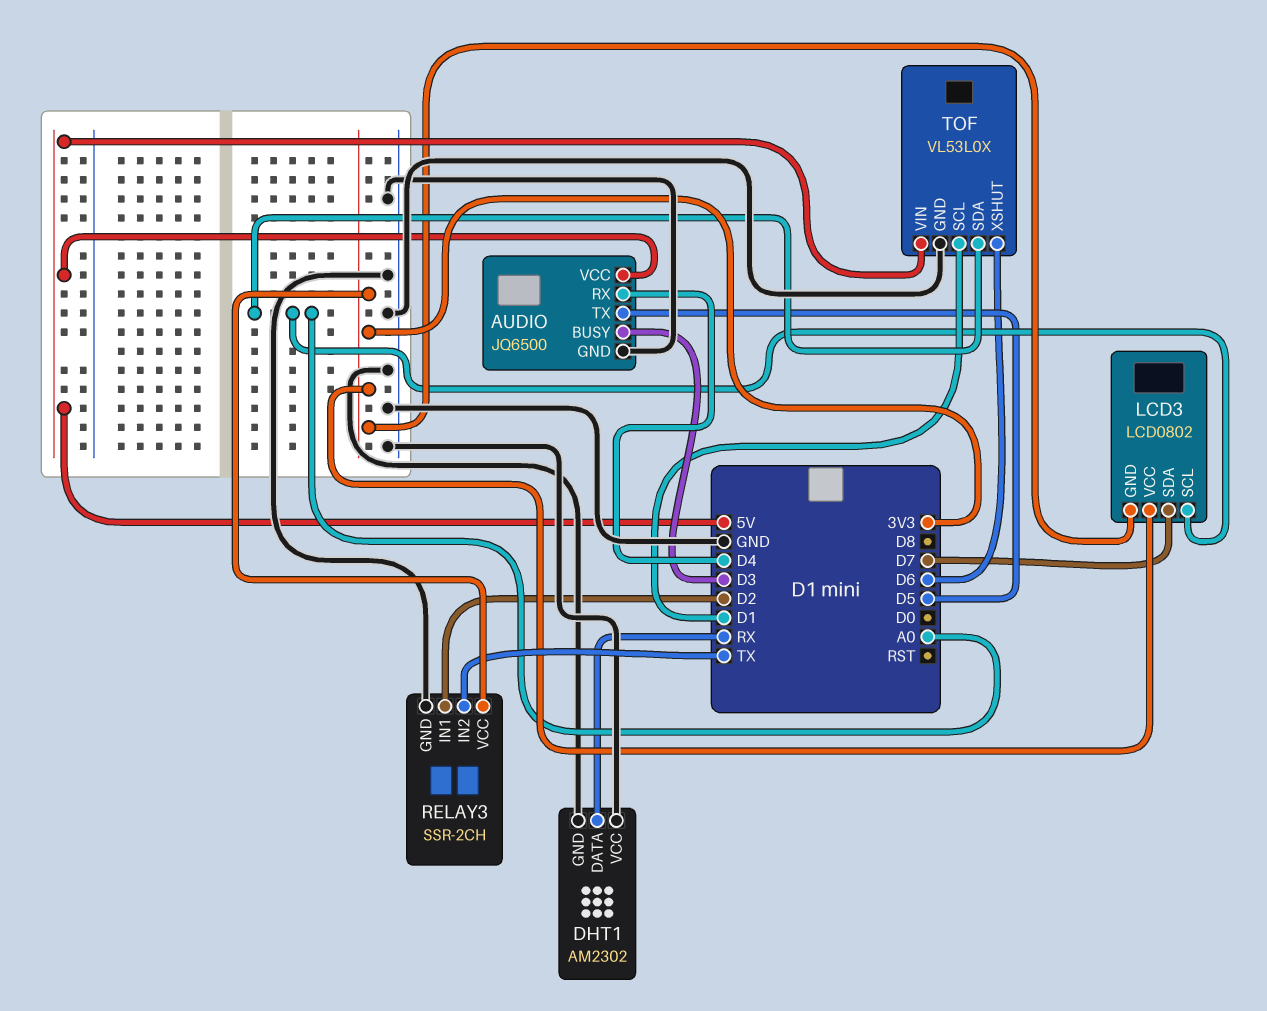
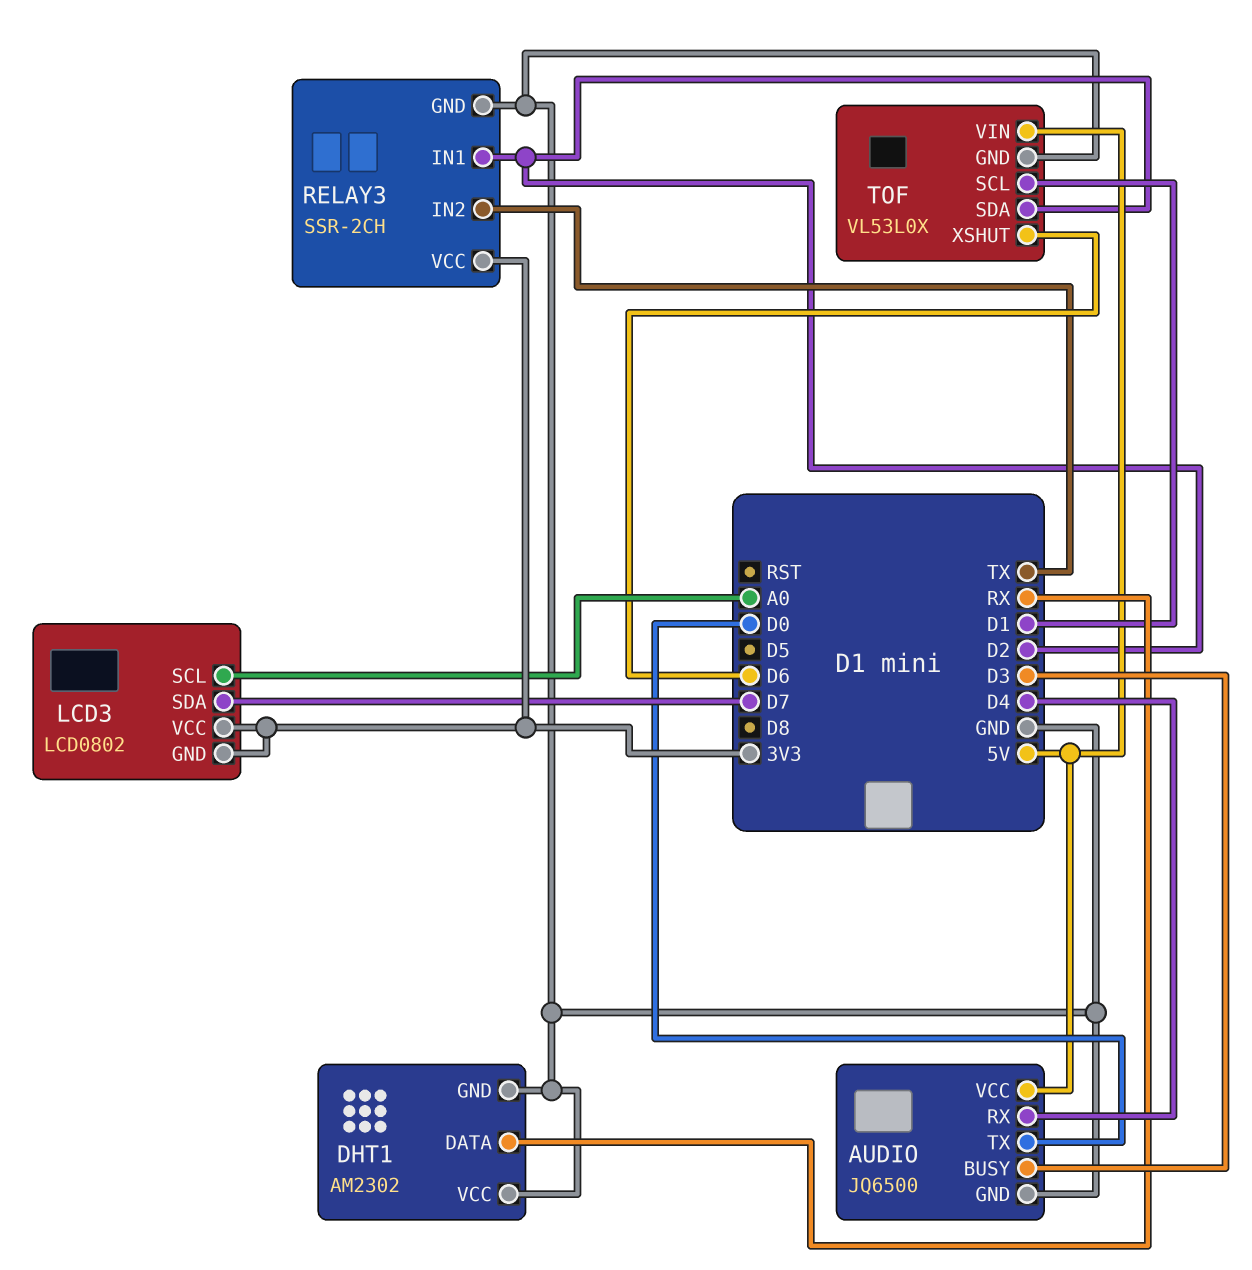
AUDIO pin TX: D5 -> D0
TOF pin SDA: A0 -> D2

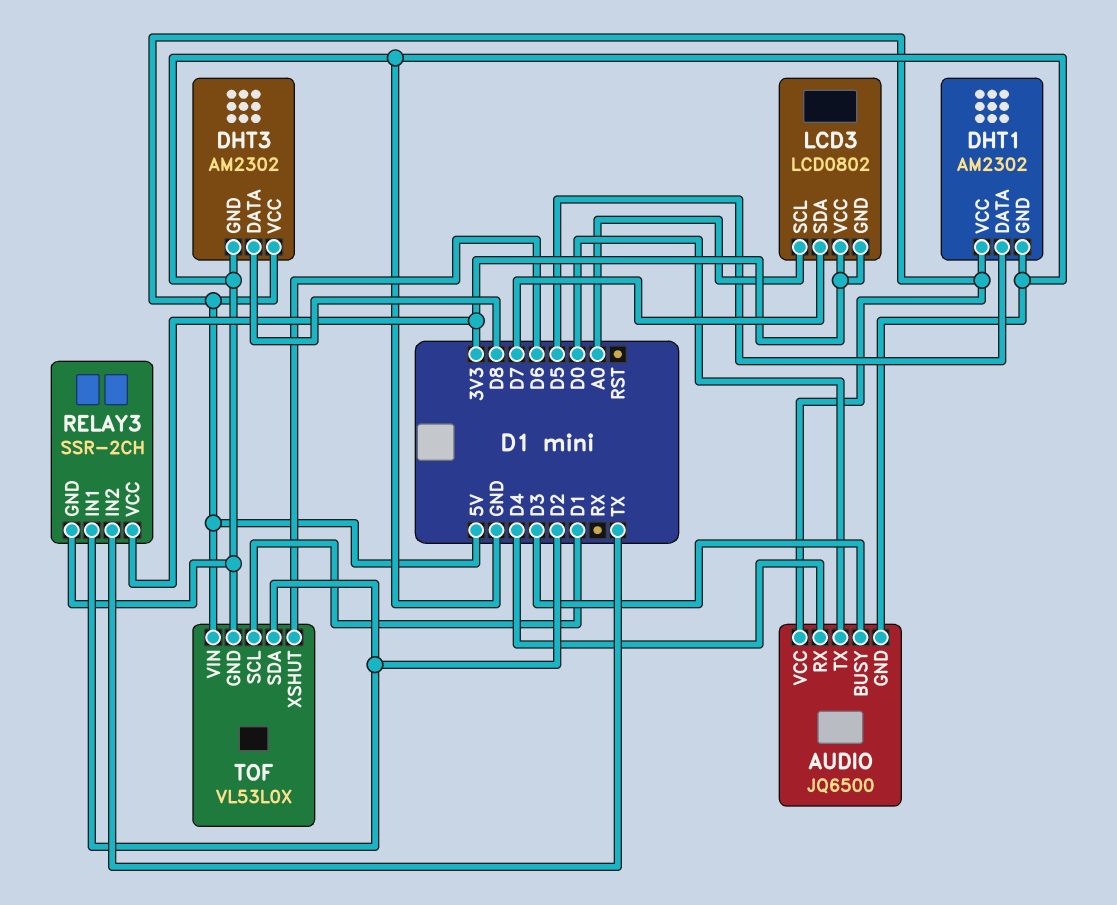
DHT1 pin DATA: RX -> D5
DHT1 pin VCC: GND -> 5V
DHT3: none -> AM2302
DHT3 pin DATA: none -> D8
DHT3 pin GND: none -> GND
DHT3 pin VCC: none -> 5V

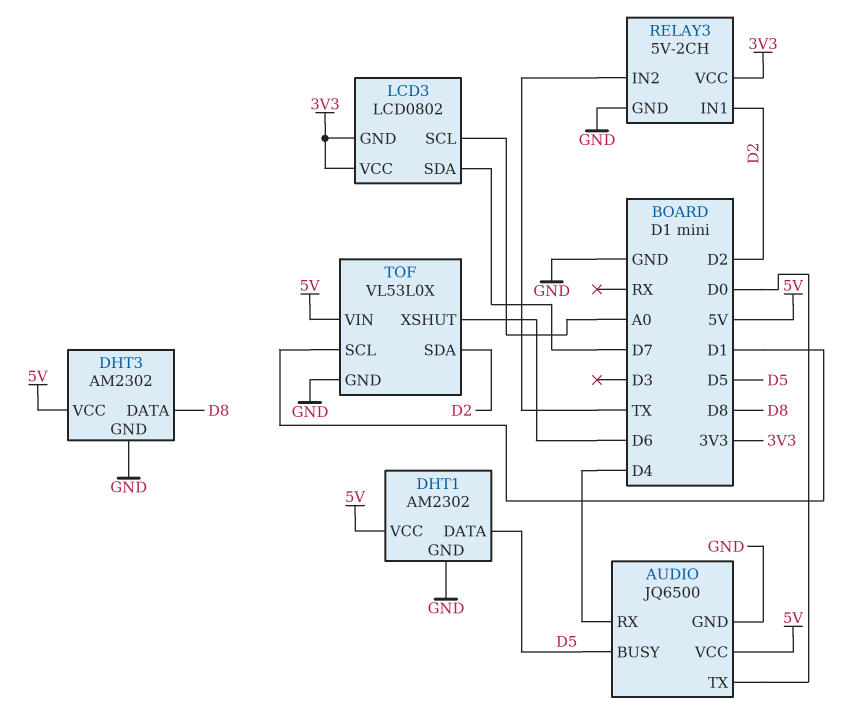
AUDIO pin BUSY: D3 -> D5
RELAY3: SSR-2CH -> 5V-2CH

